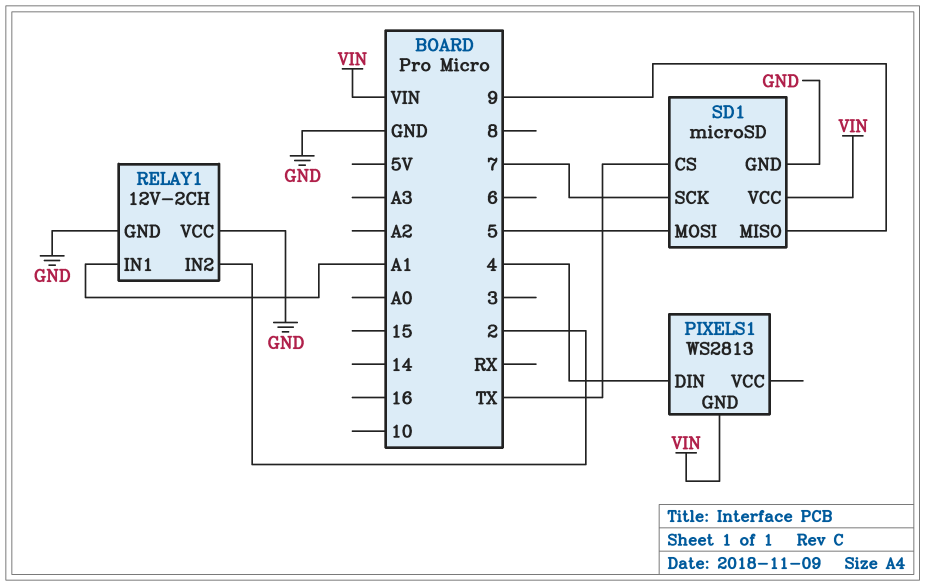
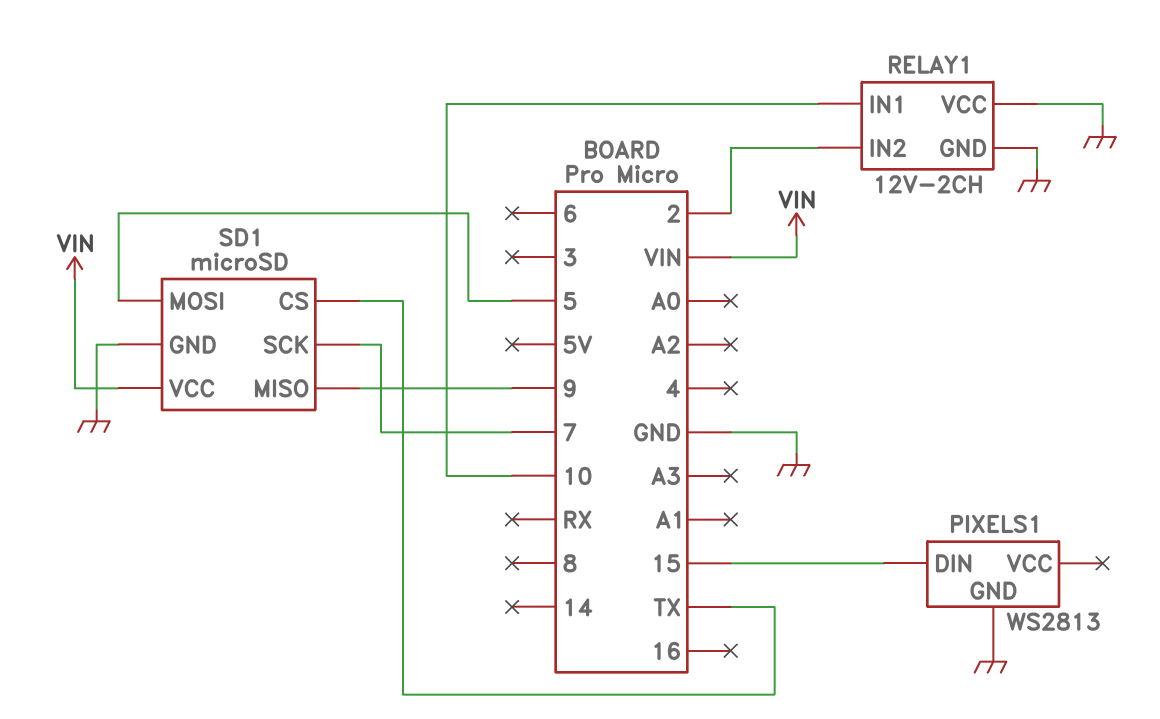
PIXELS1 pin DIN: 4 -> 15
PIXELS1 pin GND: VIN -> GND
RELAY1 pin IN1: A1 -> 10

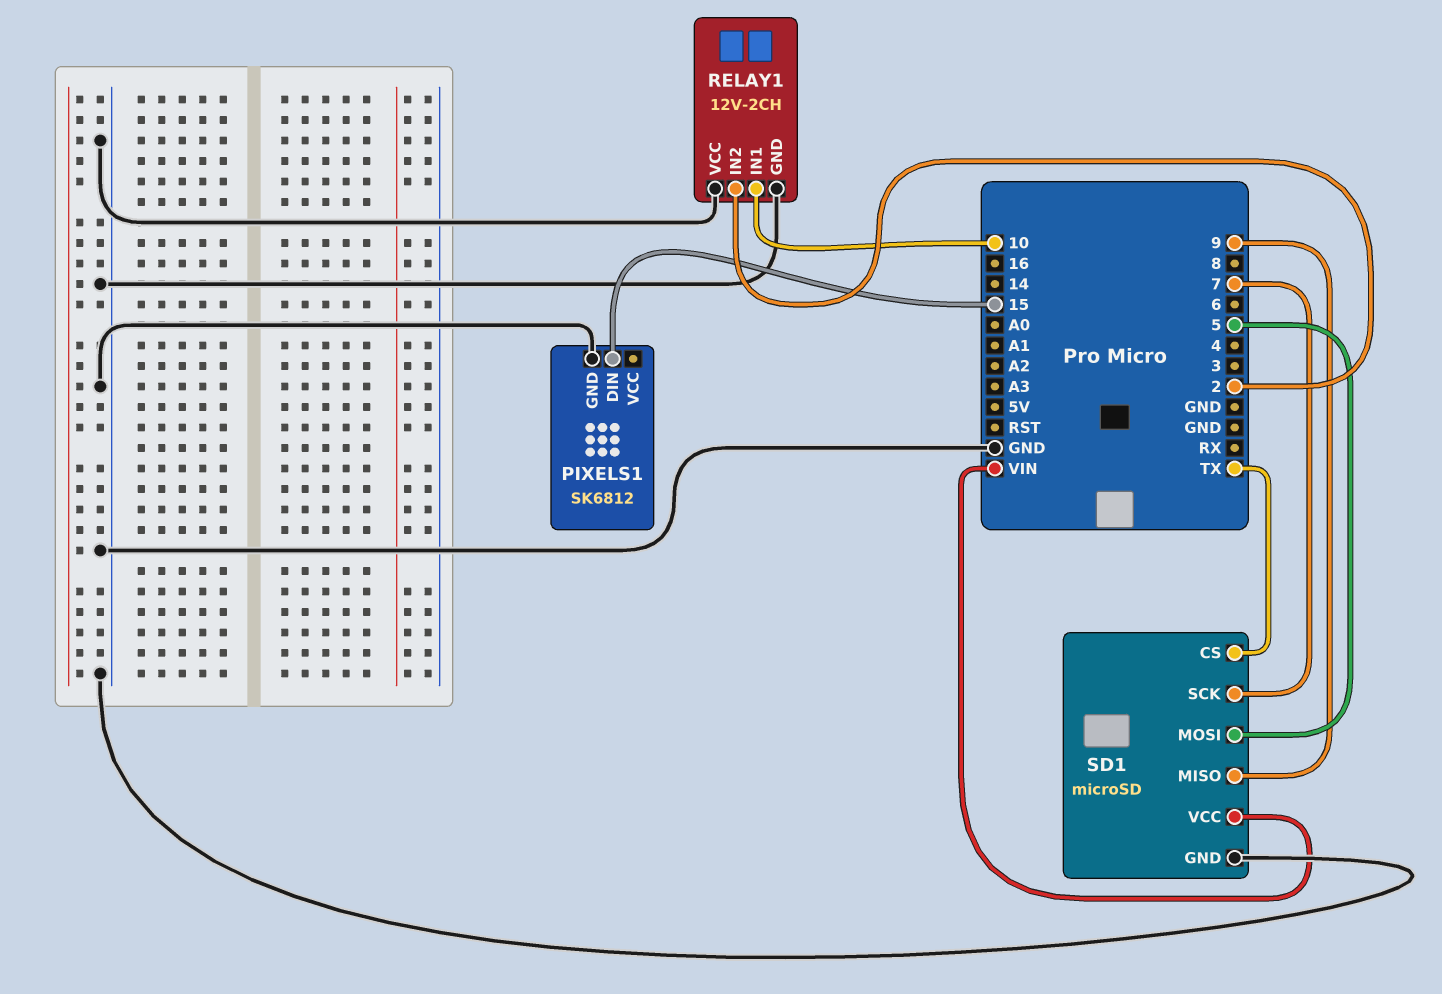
PIXELS1: WS2813 -> SK6812

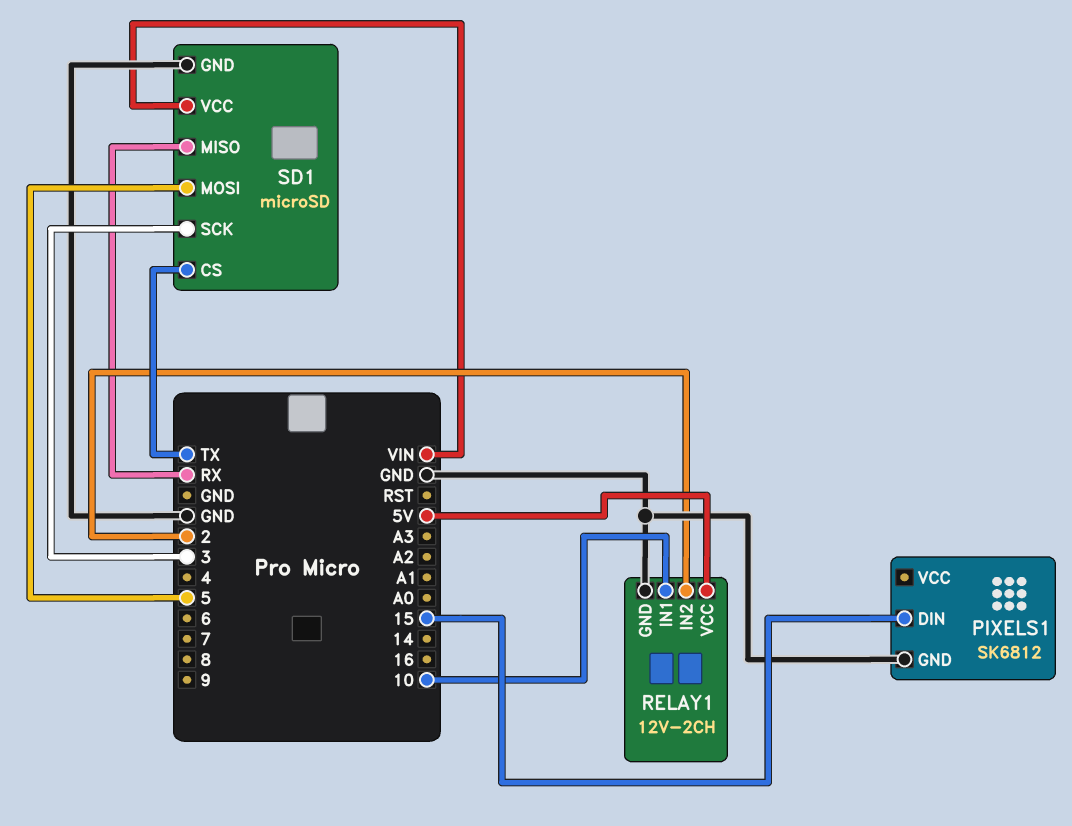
RELAY1 pin VCC: GND -> 5V
SD1 pin MISO: 9 -> RX
SD1 pin SCK: 7 -> 3

